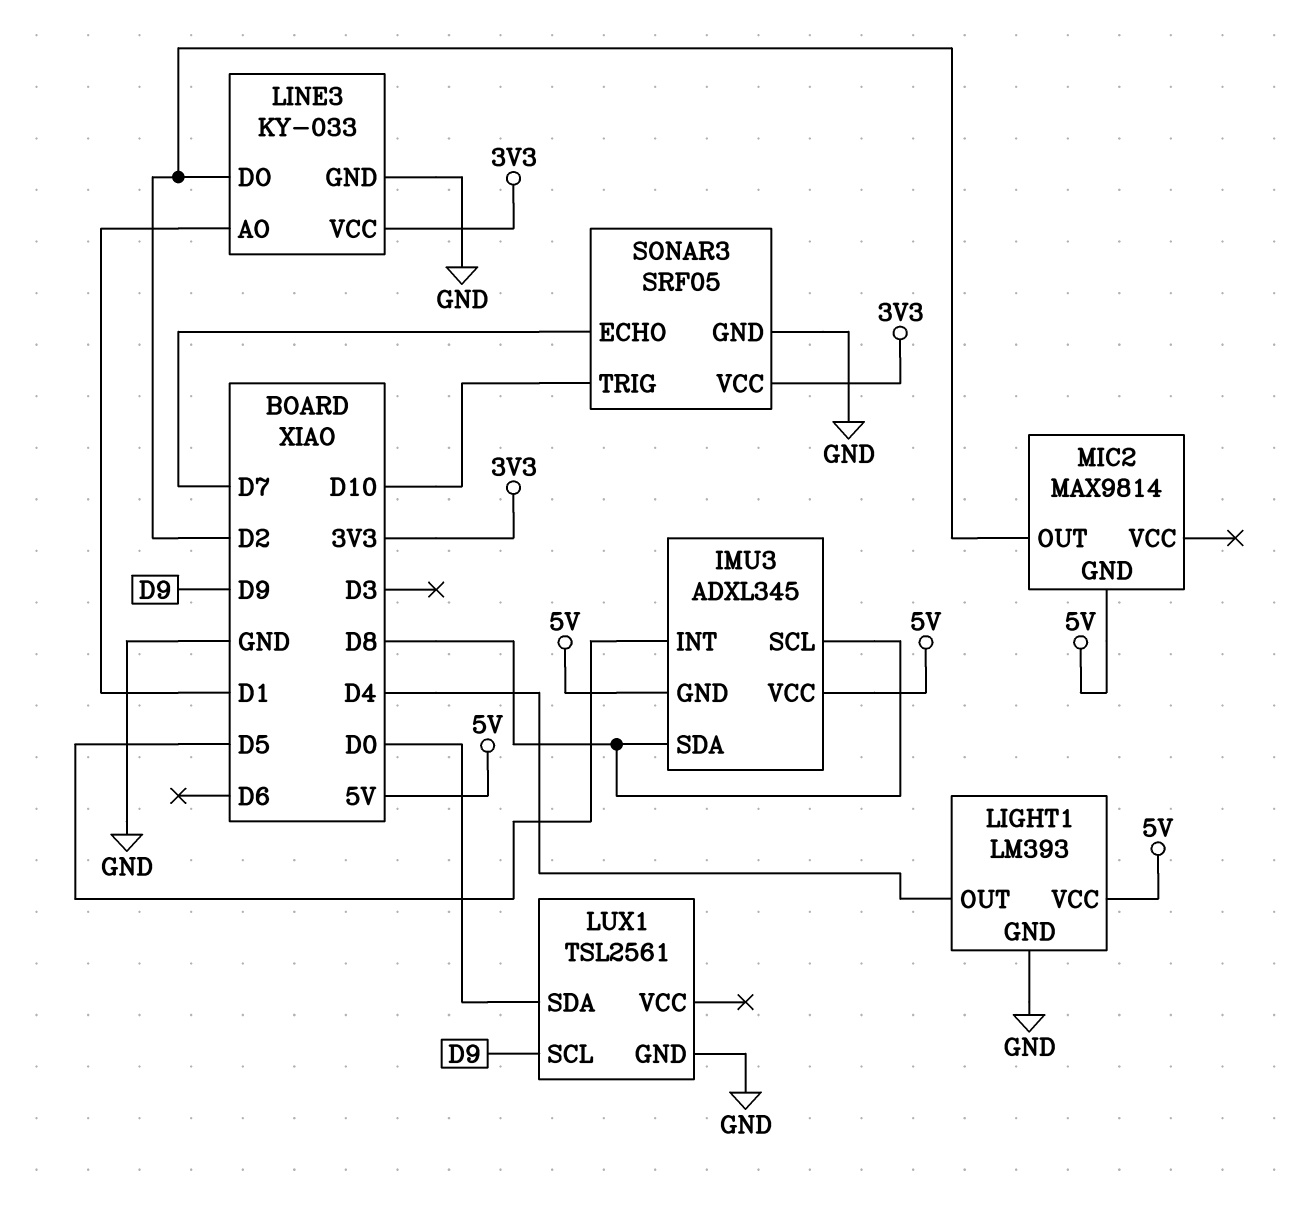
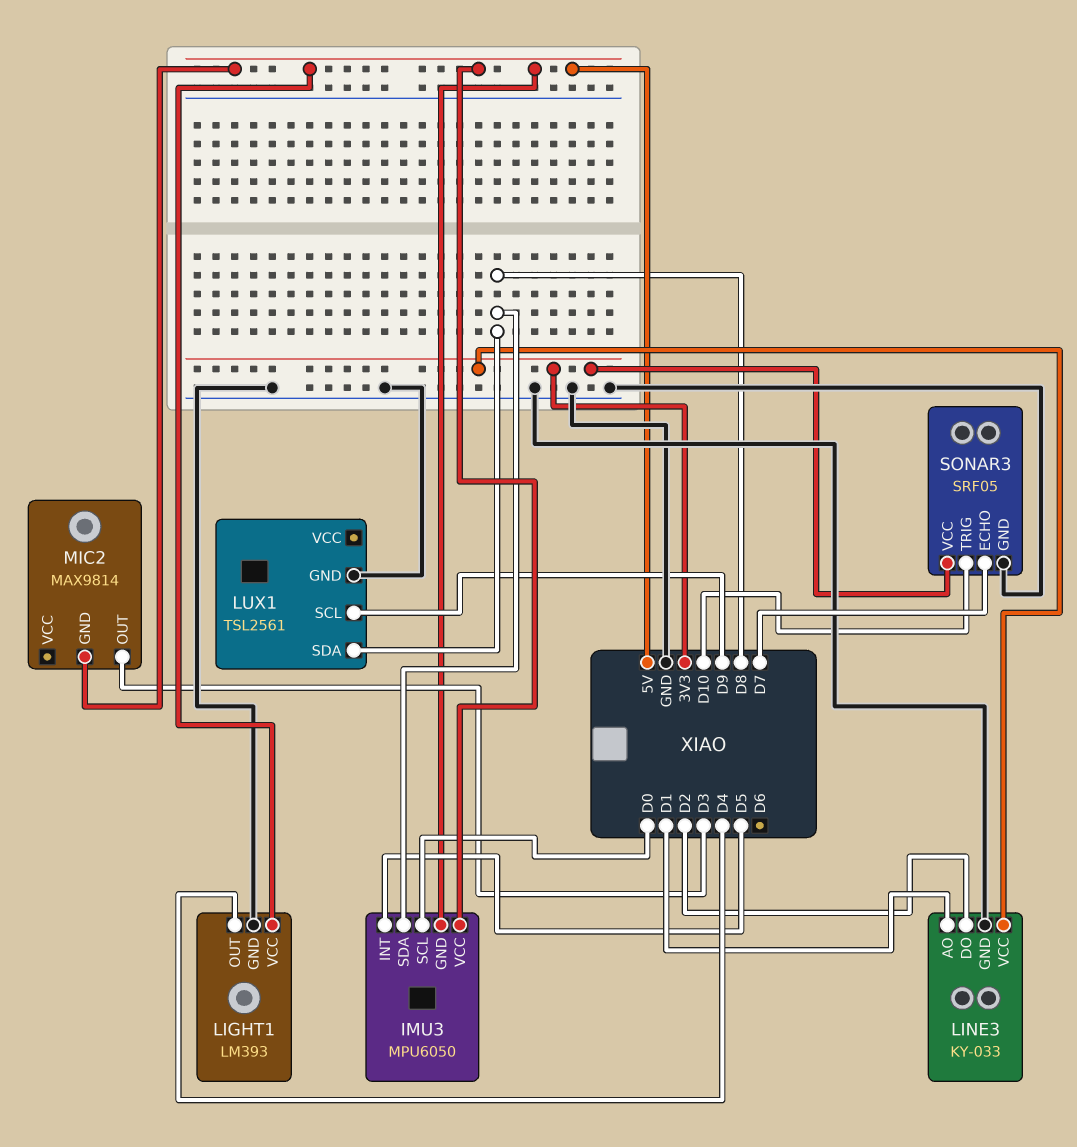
IMU3: ADXL345 -> MPU6050
IMU3 pin SCL: D8 -> D0
LUX1 pin SDA: D0 -> D8
MIC2 pin OUT: D2 -> D3

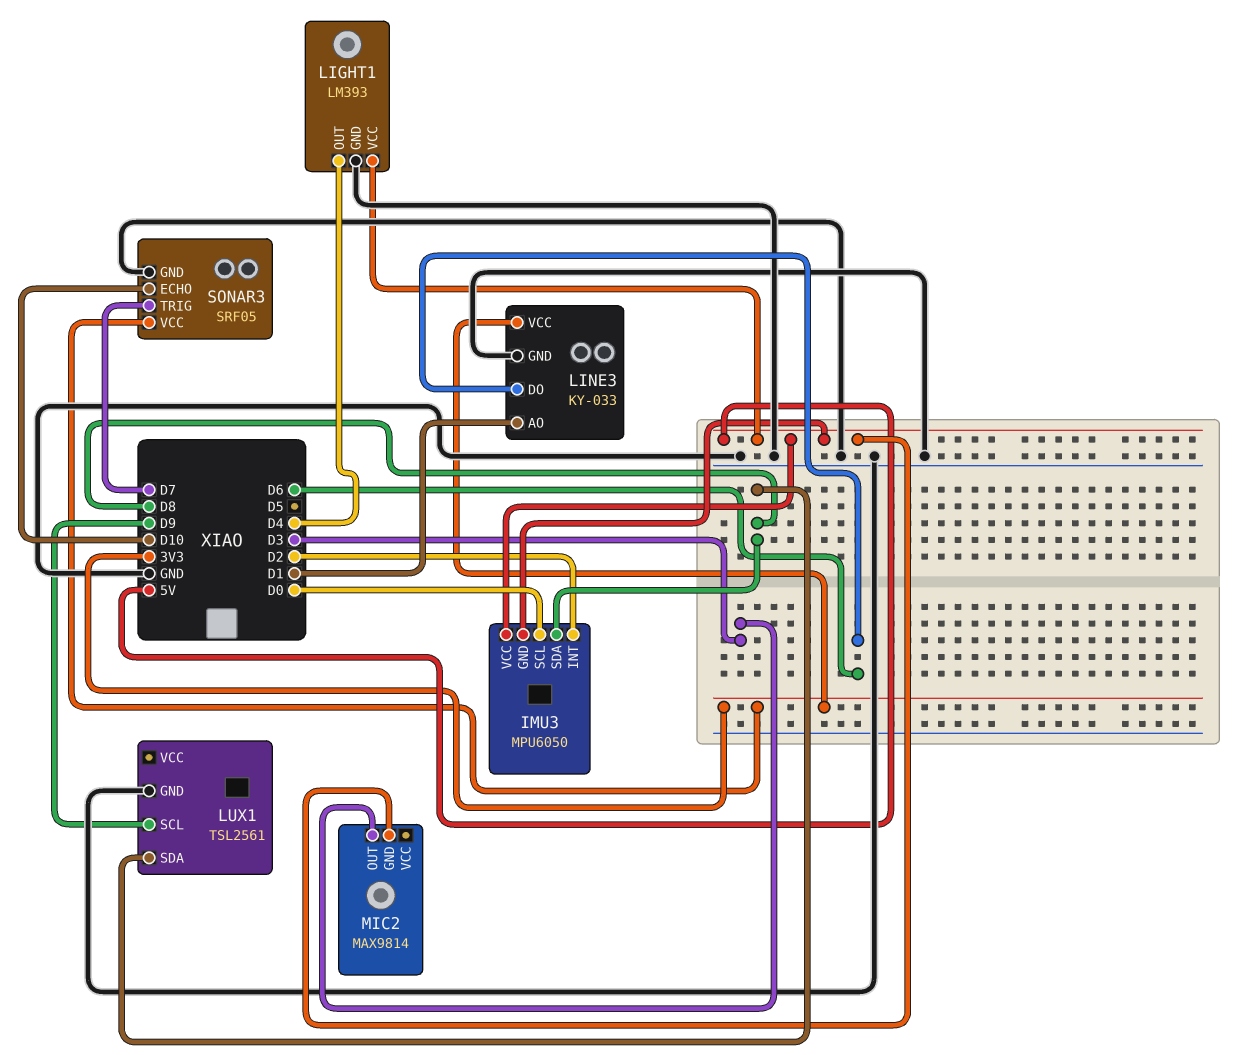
IMU3 pin INT: D5 -> D2
LINE3 pin DO: D2 -> D6
SONAR3 pin ECHO: D7 -> D10
SONAR3 pin TRIG: D10 -> D7

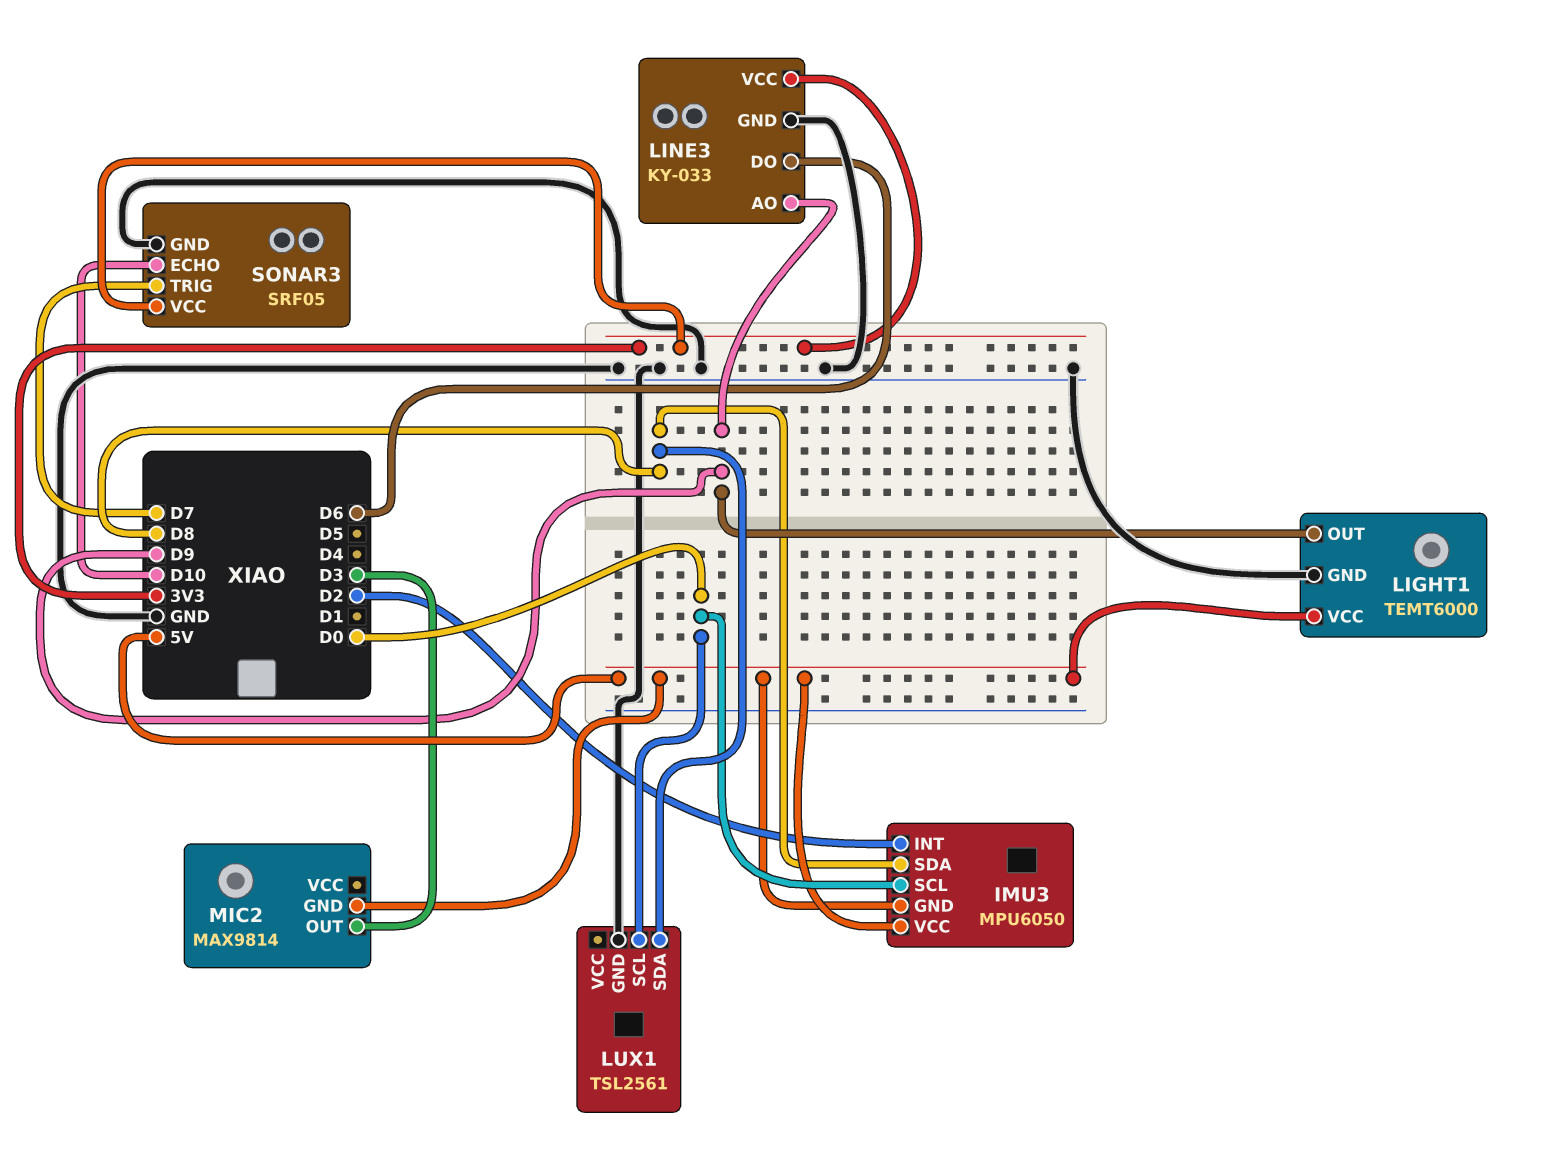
LIGHT1: LM393 -> TEMT6000
LIGHT1 pin OUT: D4 -> D9
LINE3 pin AO: D1 -> D9
LUX1 pin SCL: D9 -> D0

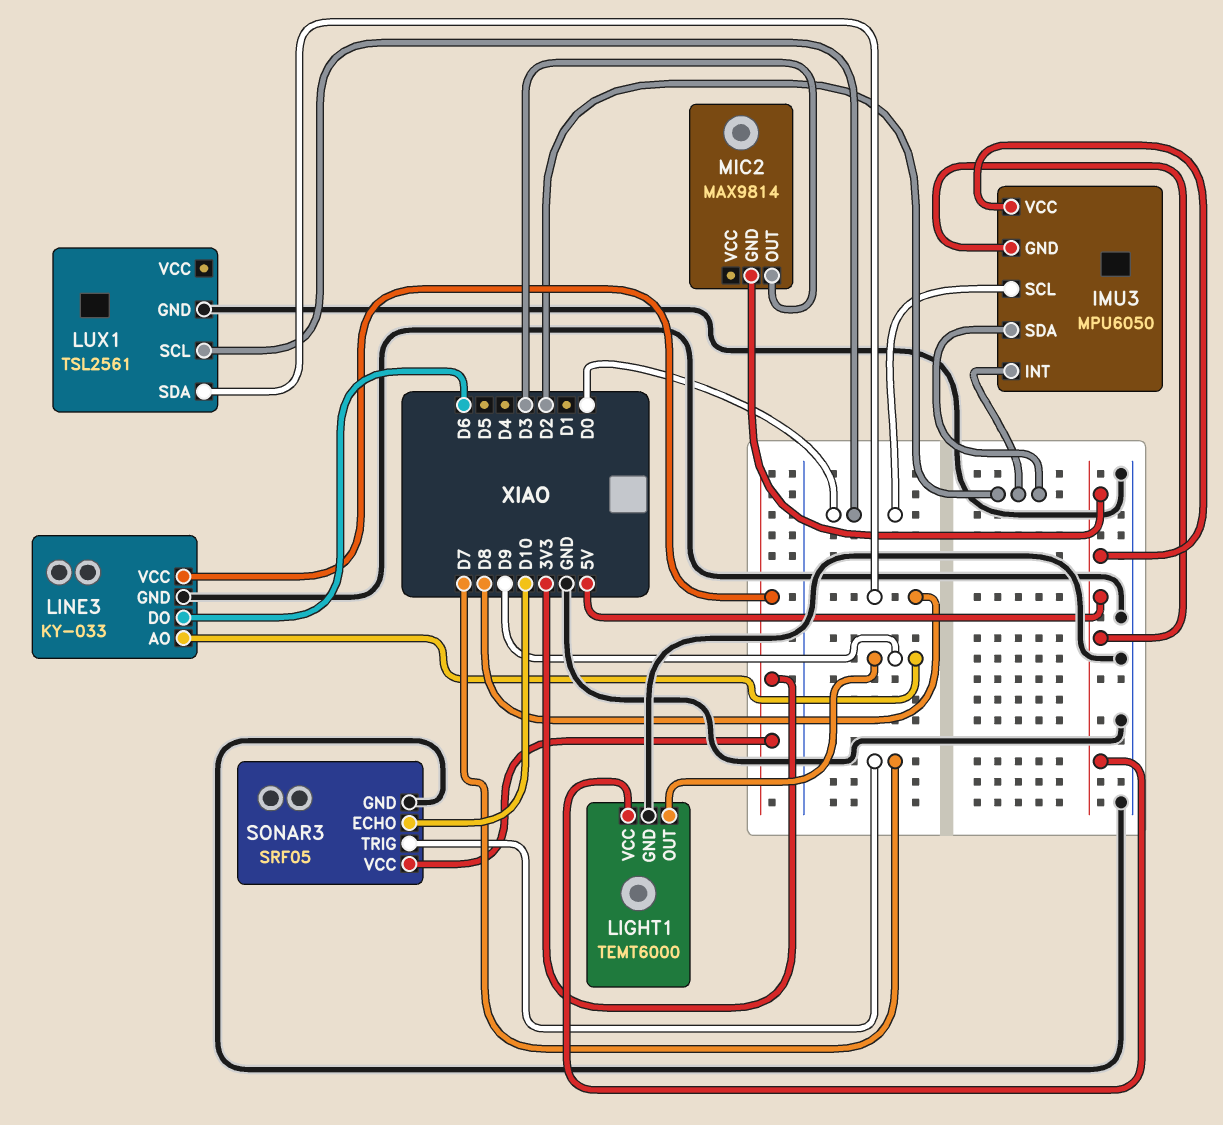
IMU3 pin SDA: D8 -> D2

